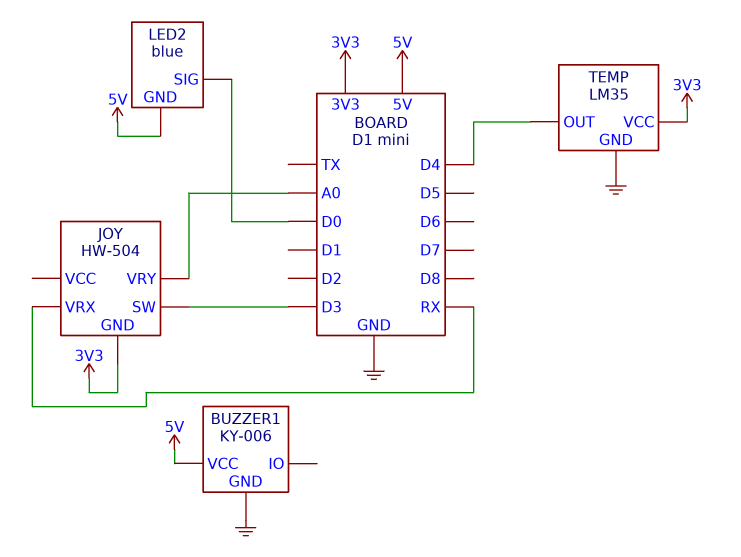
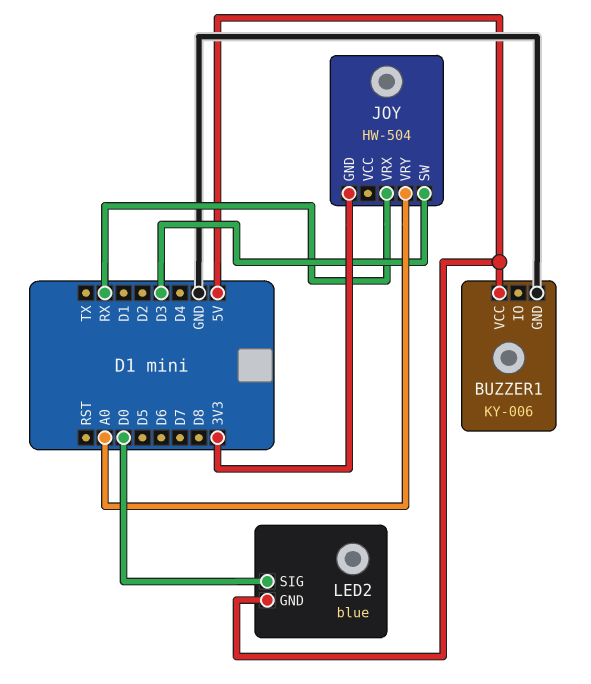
TEMP: LM35 -> none
TEMP pin GND: GND -> none
TEMP pin OUT: D4 -> none
TEMP pin VCC: 3V3 -> none

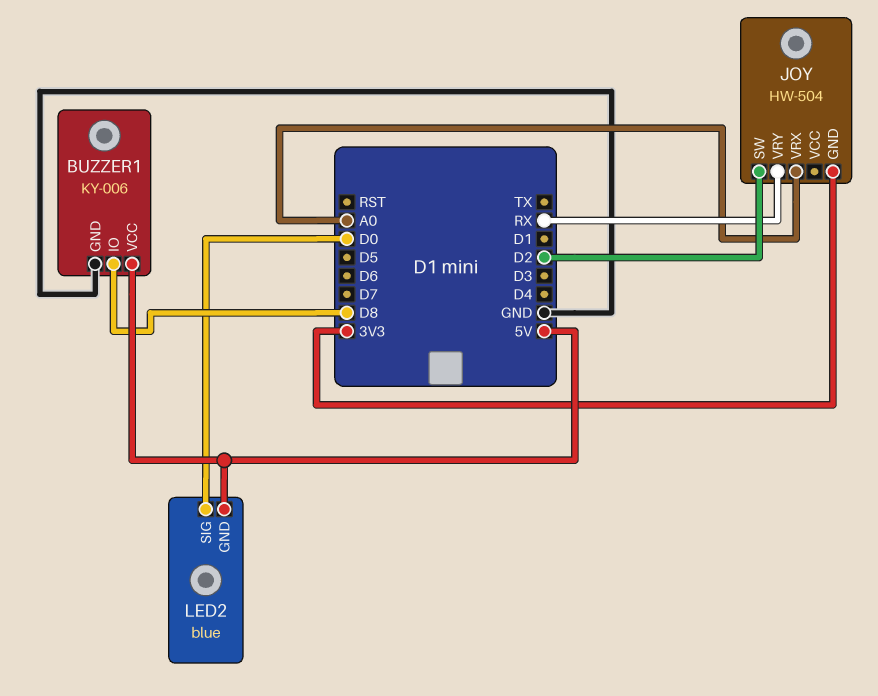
BUZZER1 pin IO: none -> D8
JOY pin SW: D3 -> D2
JOY pin VRX: RX -> A0
JOY pin VRY: A0 -> RX

